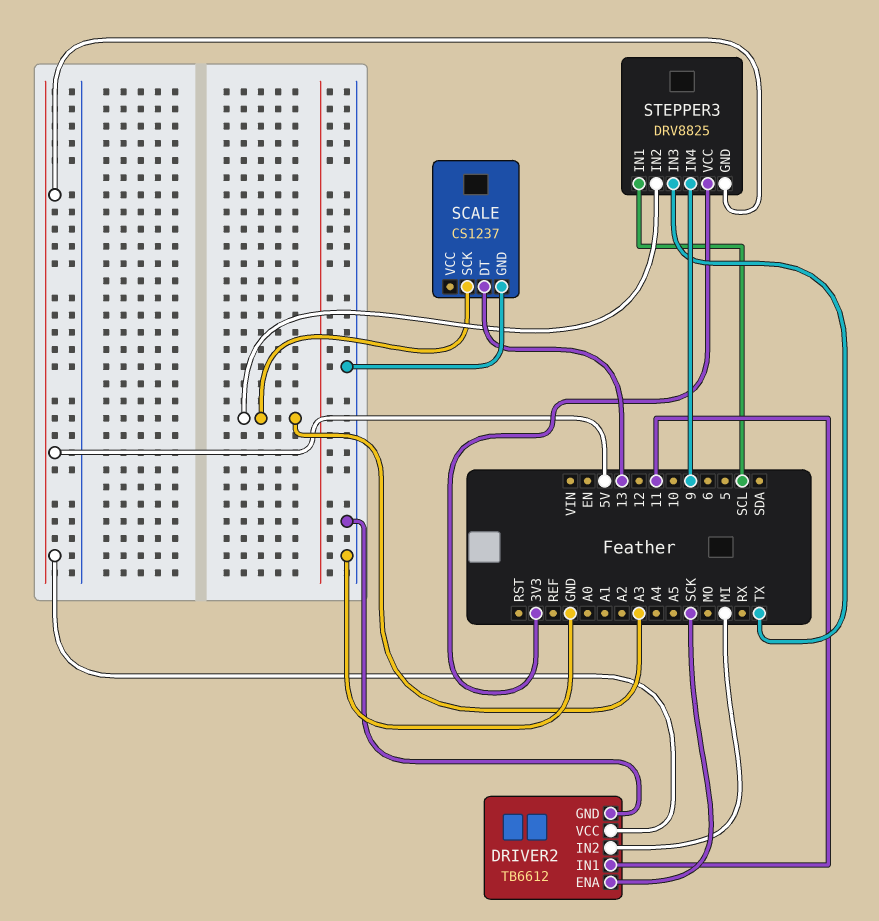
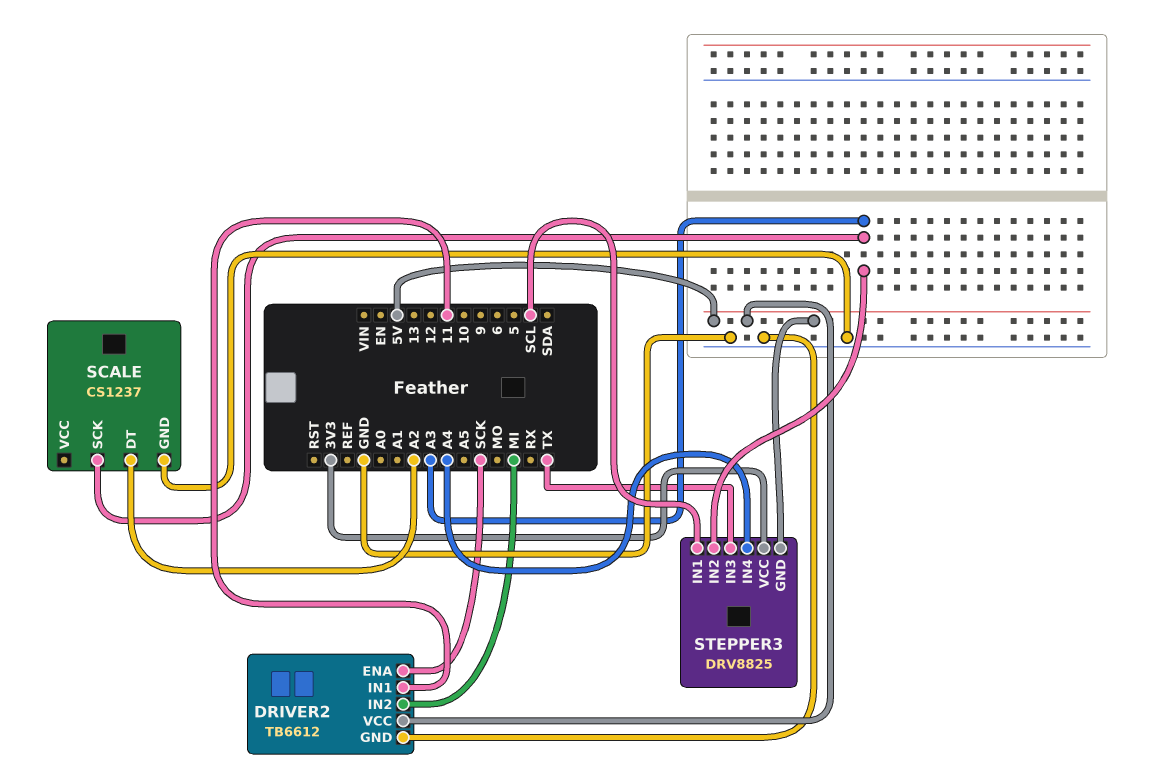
SCALE pin DT: 13 -> A2
STEPPER3 pin IN4: 9 -> A4

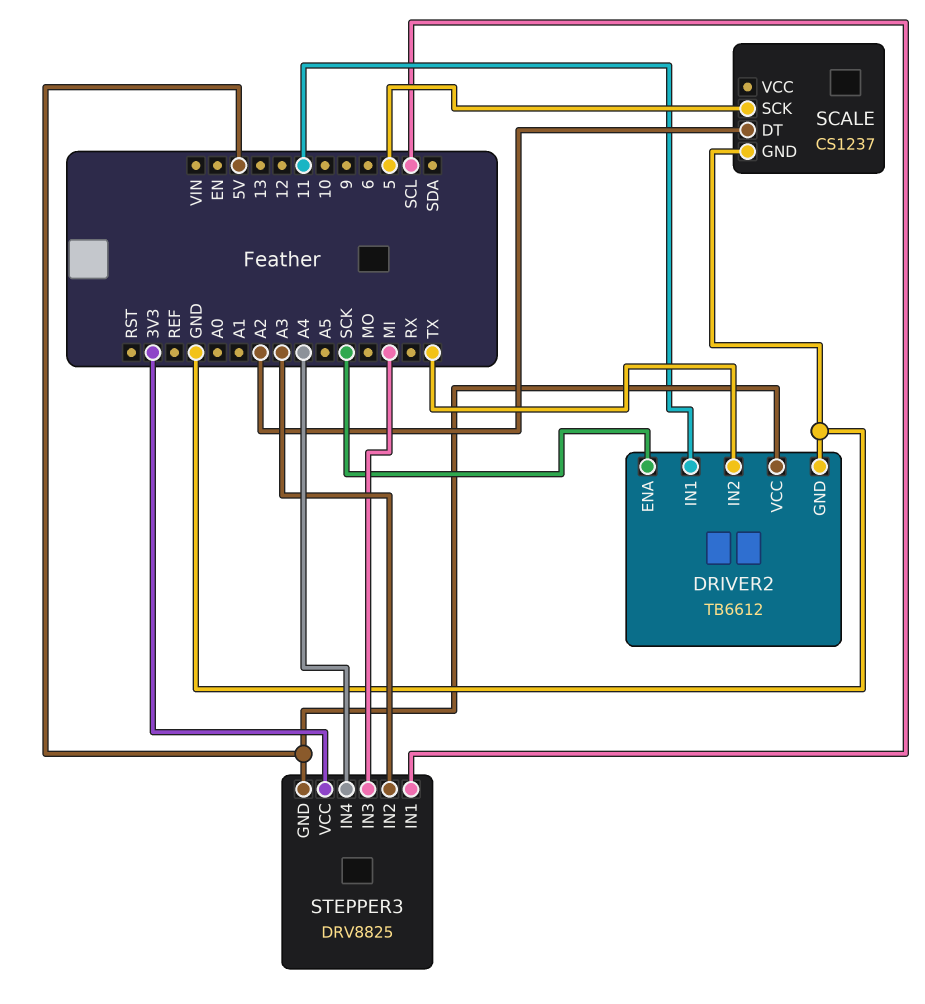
DRIVER2 pin IN2: MI -> TX
SCALE pin SCK: A3 -> 5
STEPPER3 pin IN3: TX -> MI

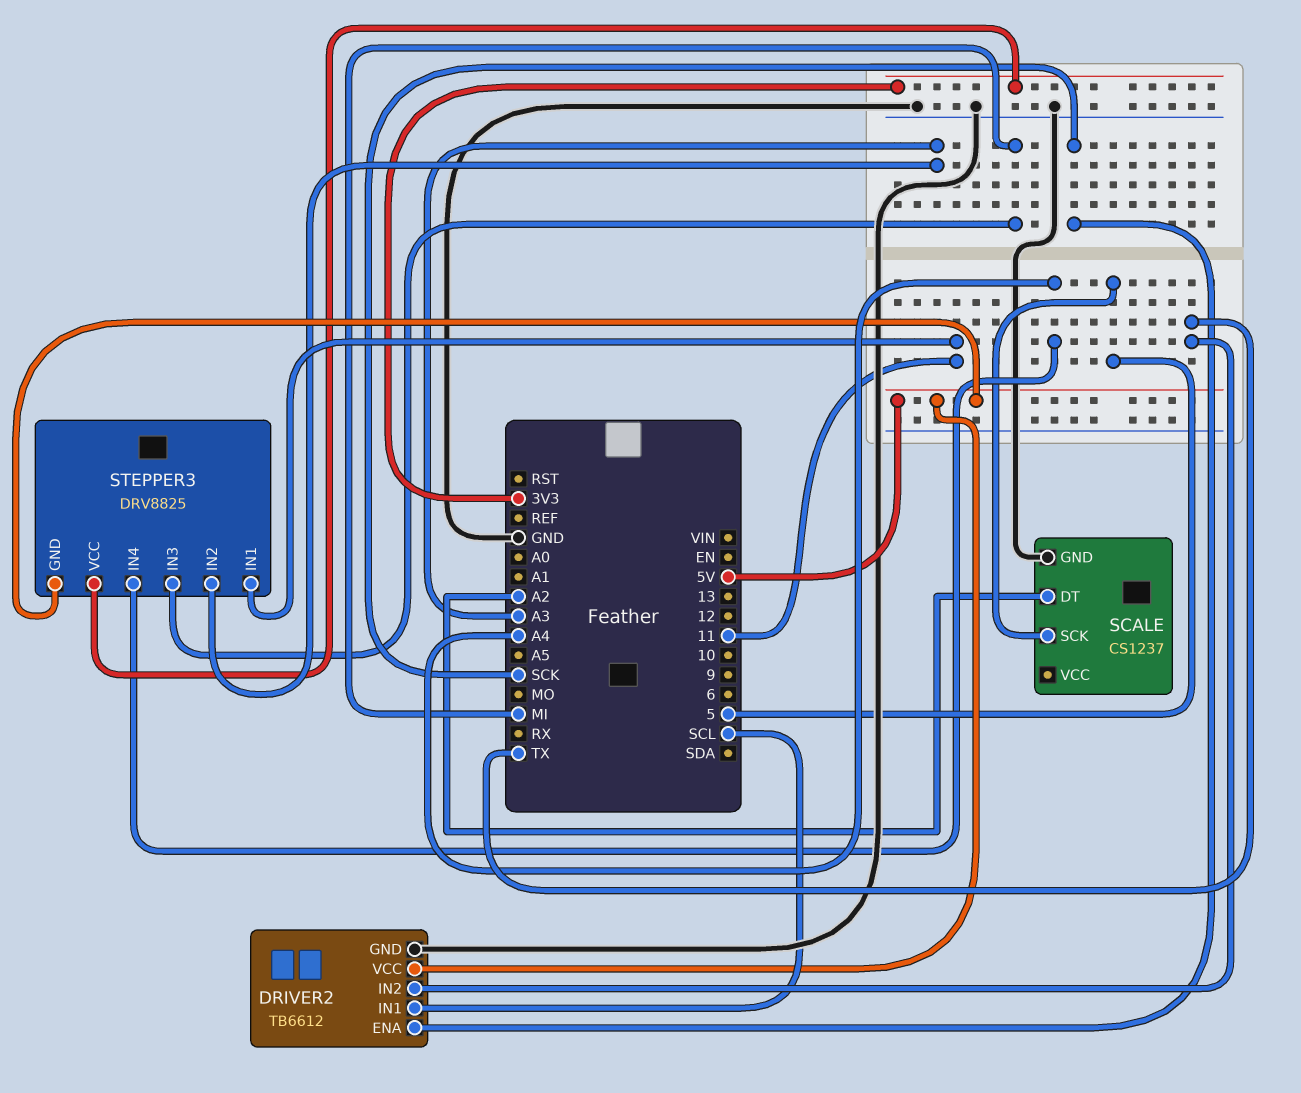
DRIVER2 pin IN1: 11 -> SCL
STEPPER3 pin IN1: SCL -> 11

